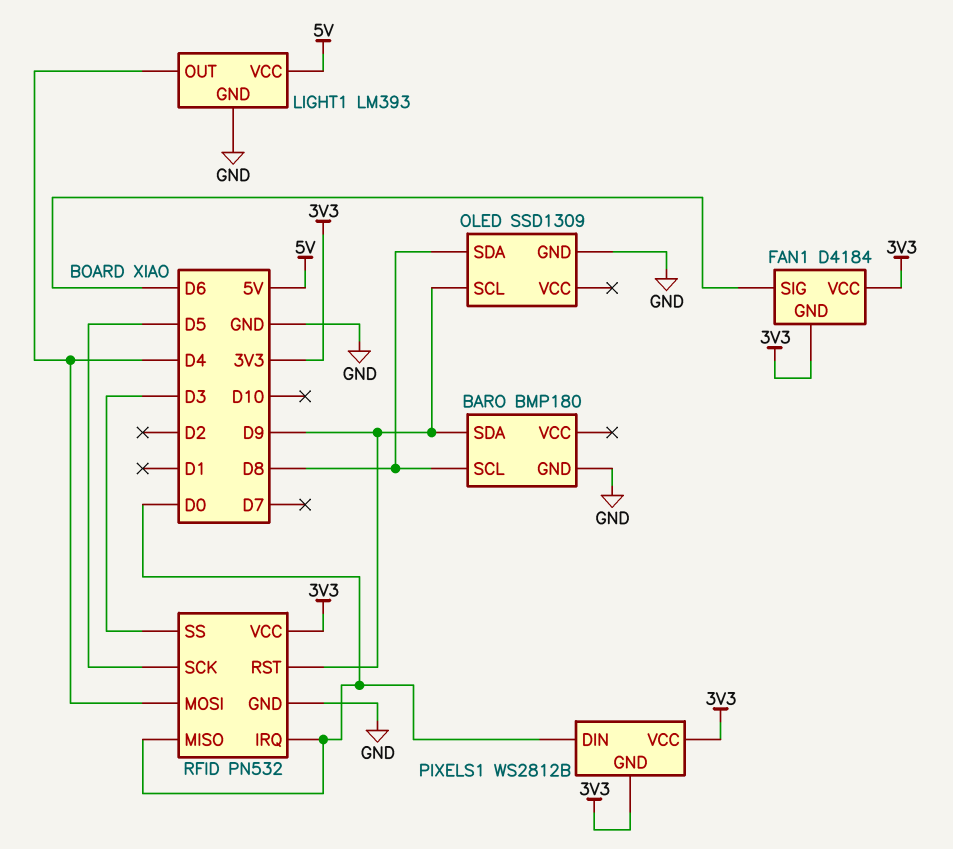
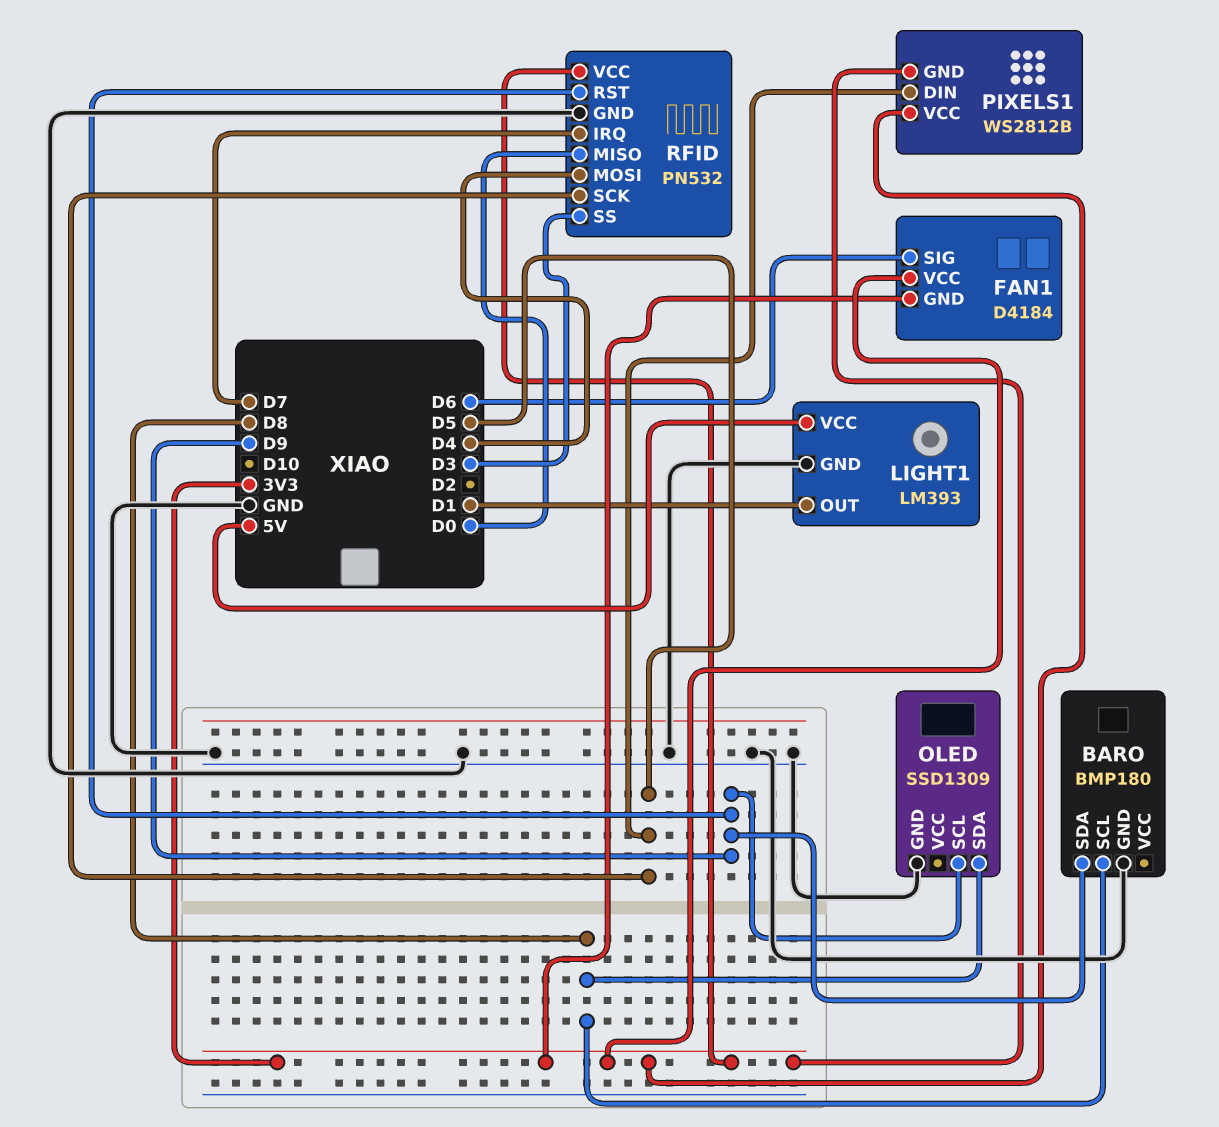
LIGHT1 pin OUT: D4 -> D1
PIXELS1 pin DIN: D0 -> D5
RFID pin IRQ: D0 -> D7

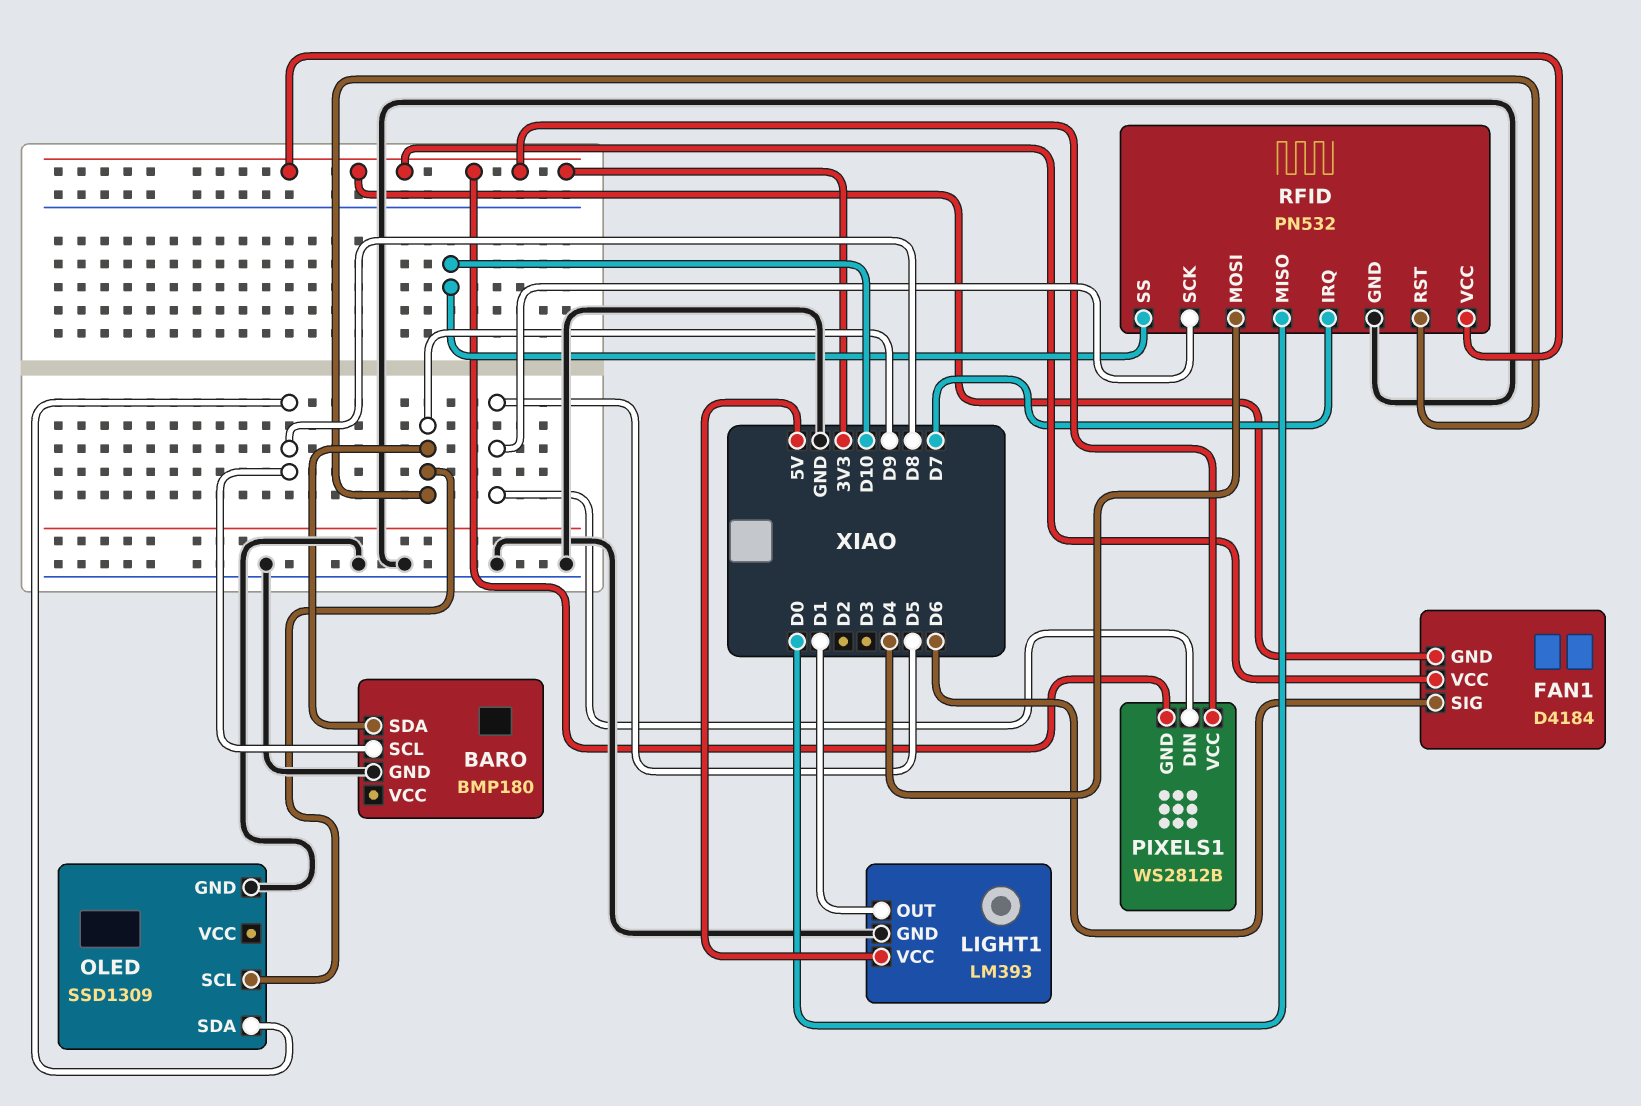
RFID pin SS: D3 -> D10

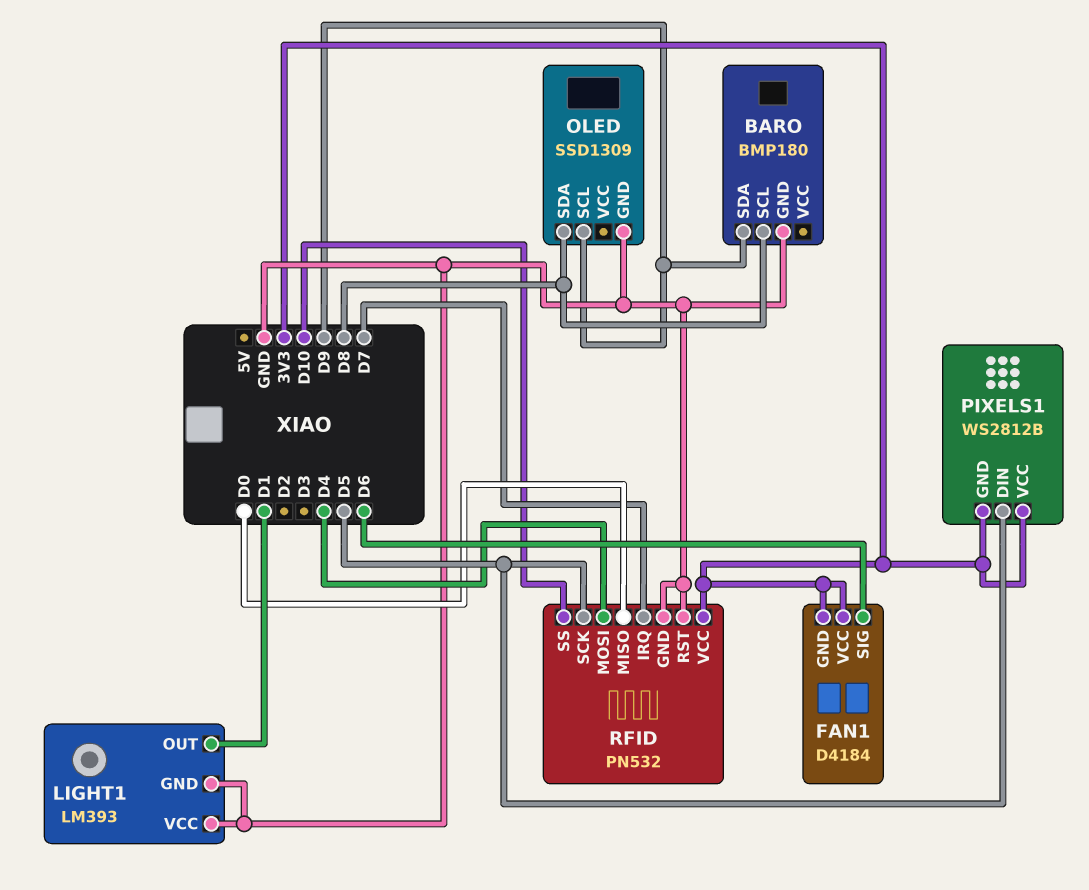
LIGHT1 pin VCC: 5V -> GND
RFID pin RST: D9 -> GND

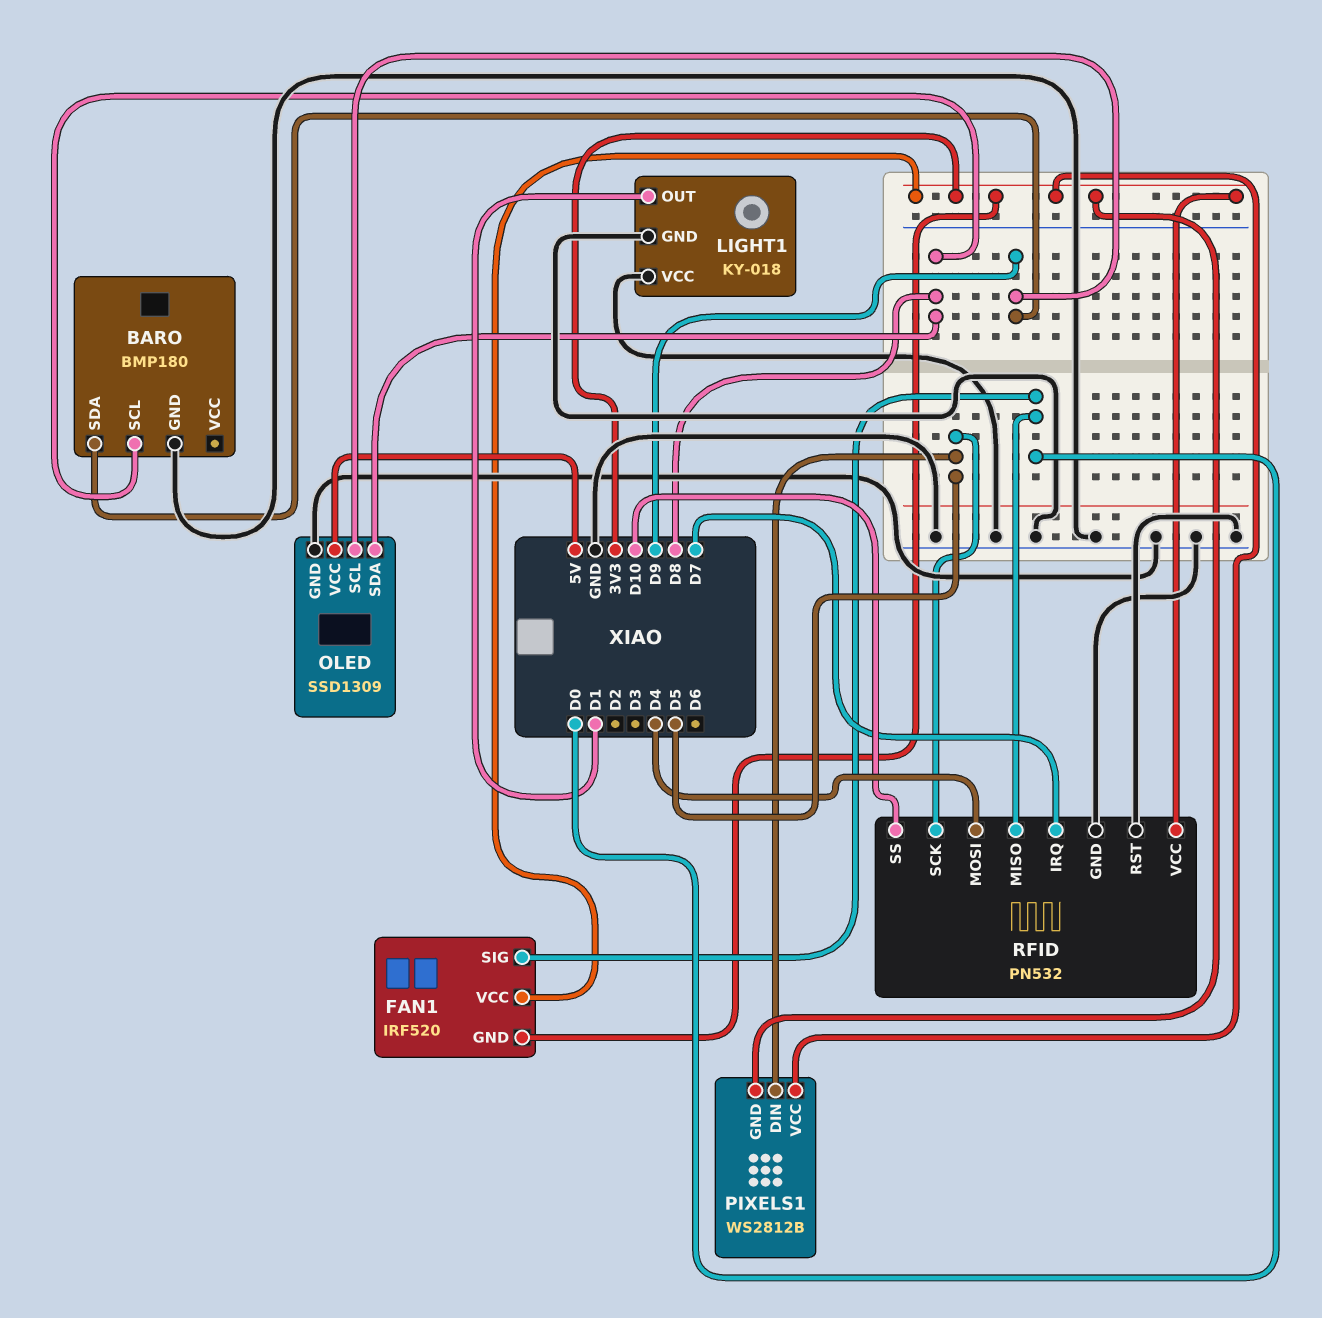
FAN1: D4184 -> IRF520
FAN1 pin SIG: D6 -> D0
LIGHT1: LM393 -> KY-018
OLED pin VCC: none -> 5V

